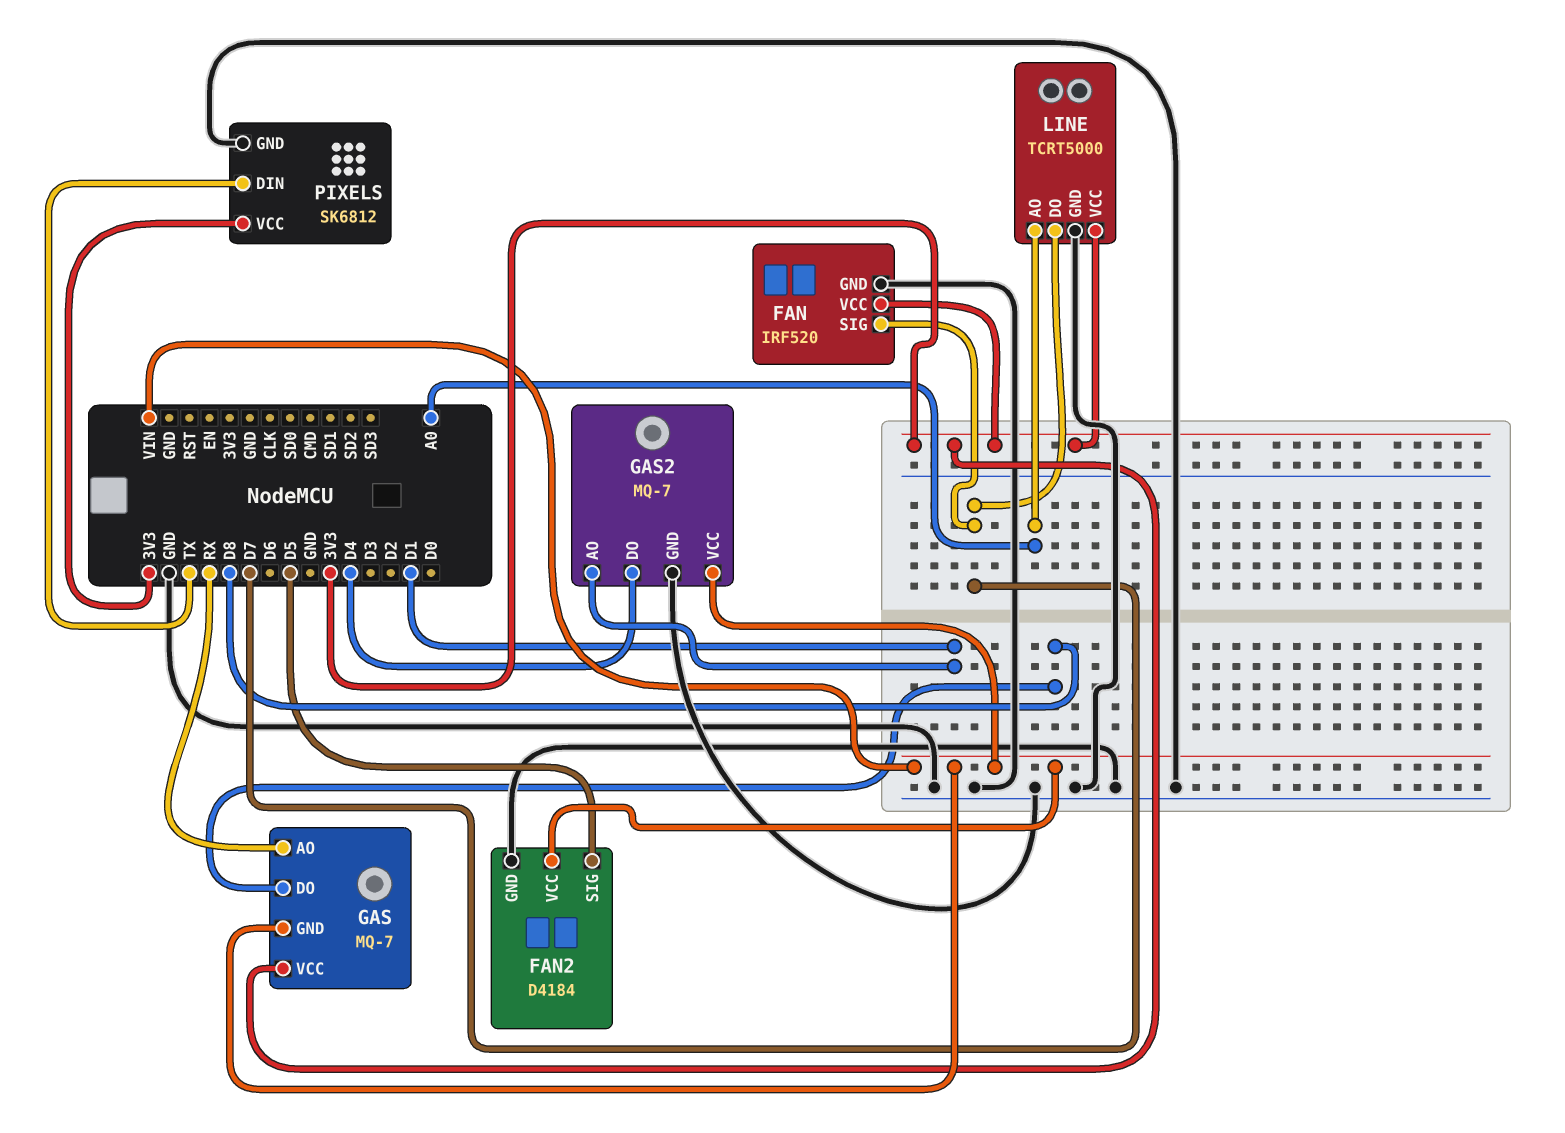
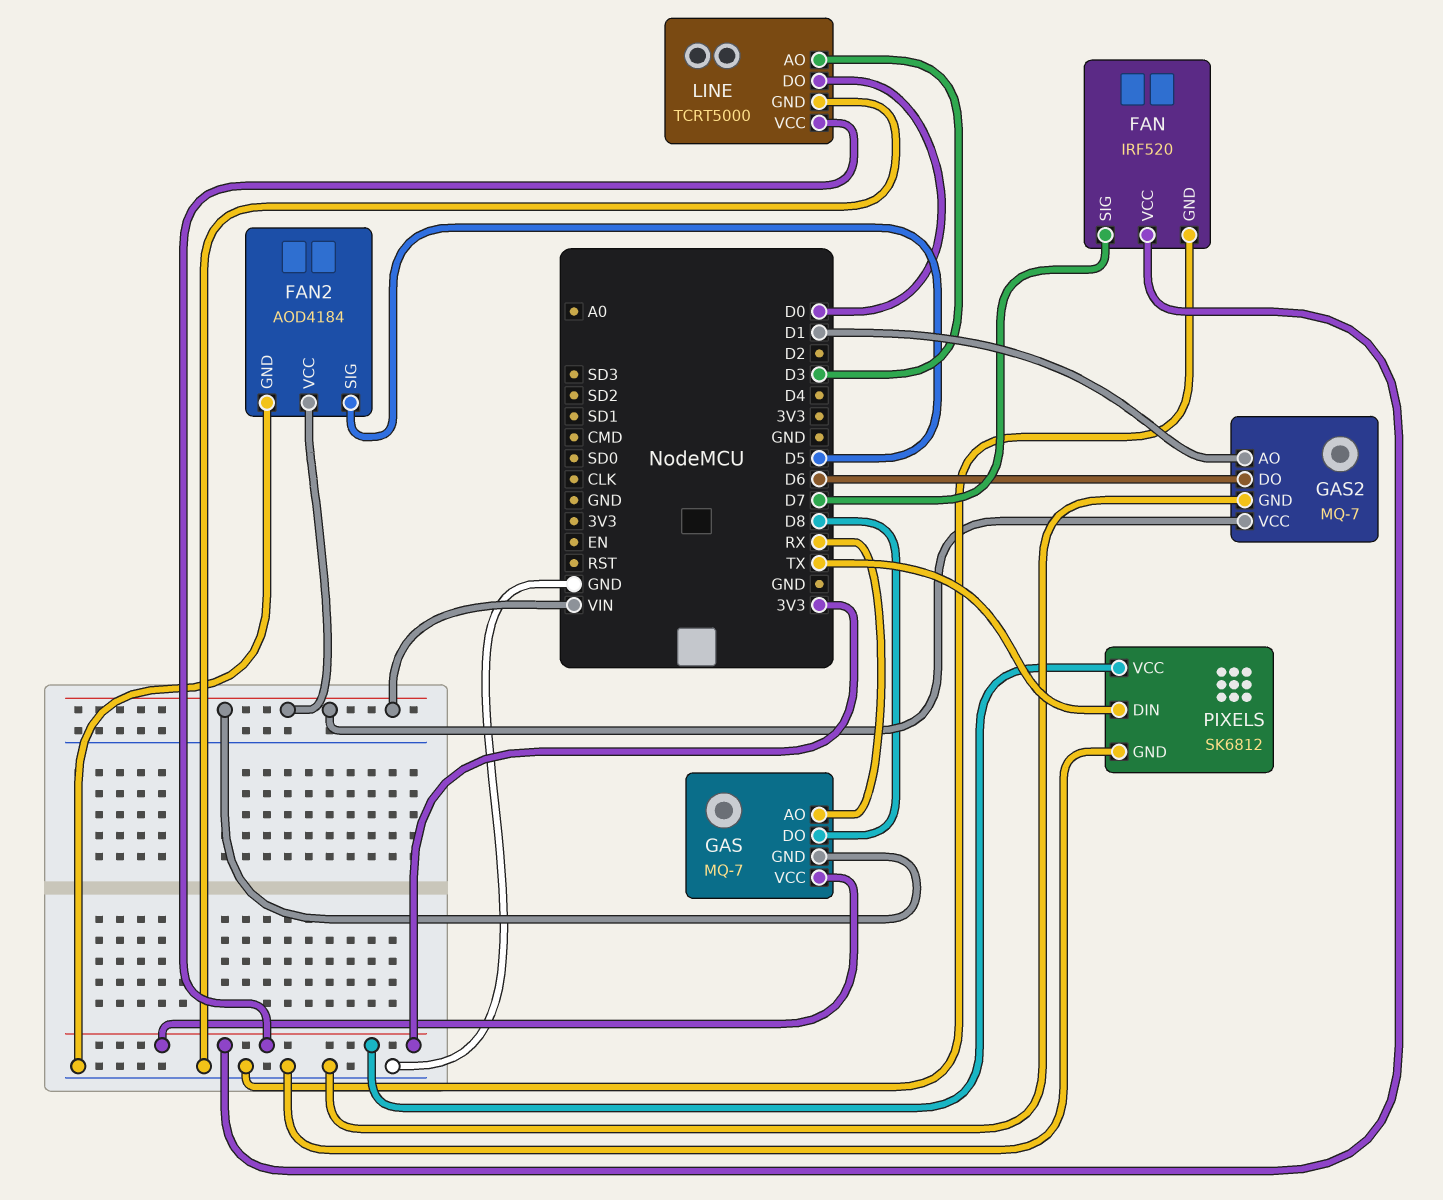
FAN2: D4184 -> AOD4184
GAS2 pin DO: D4 -> D6
LINE pin AO: A0 -> D3
LINE pin DO: D7 -> D0

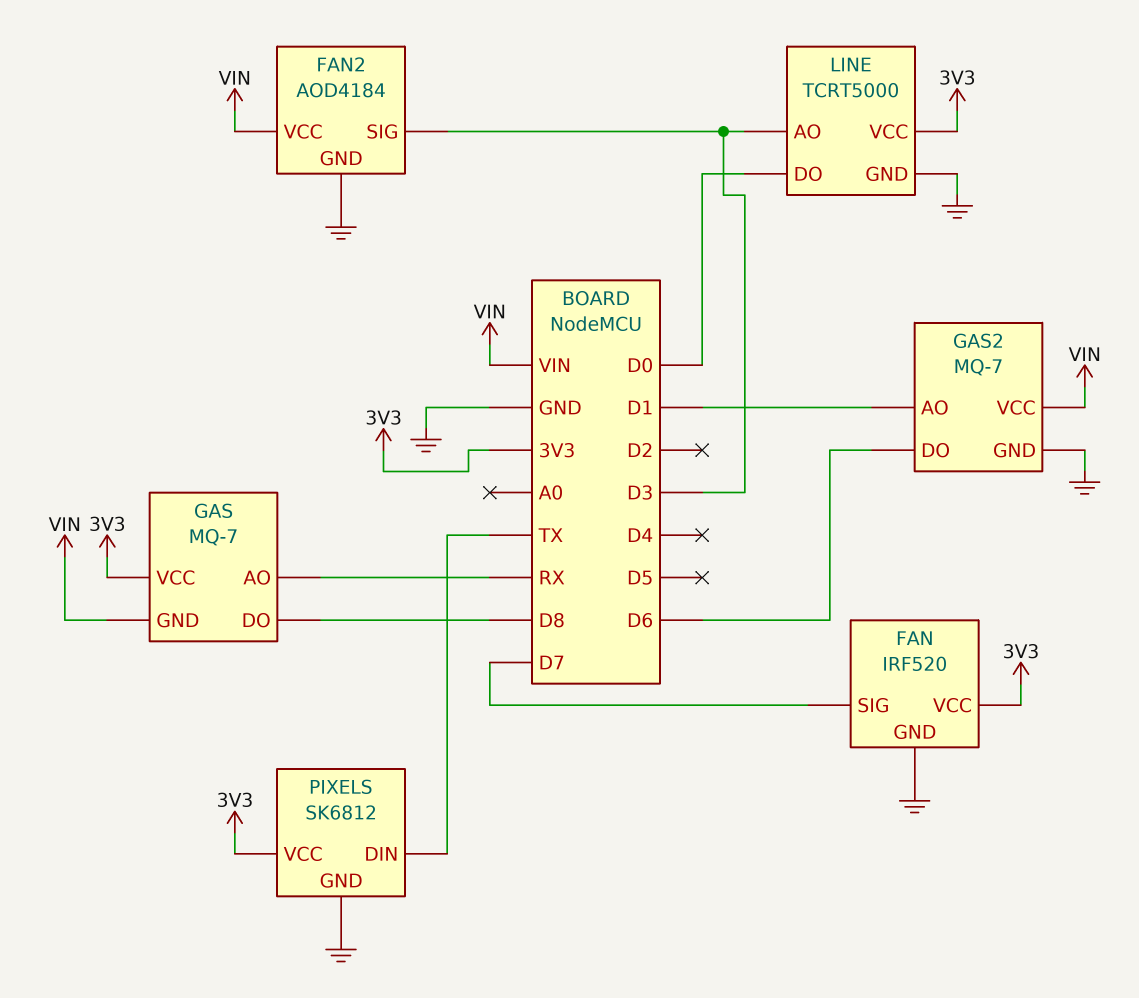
FAN2 pin SIG: D5 -> D3

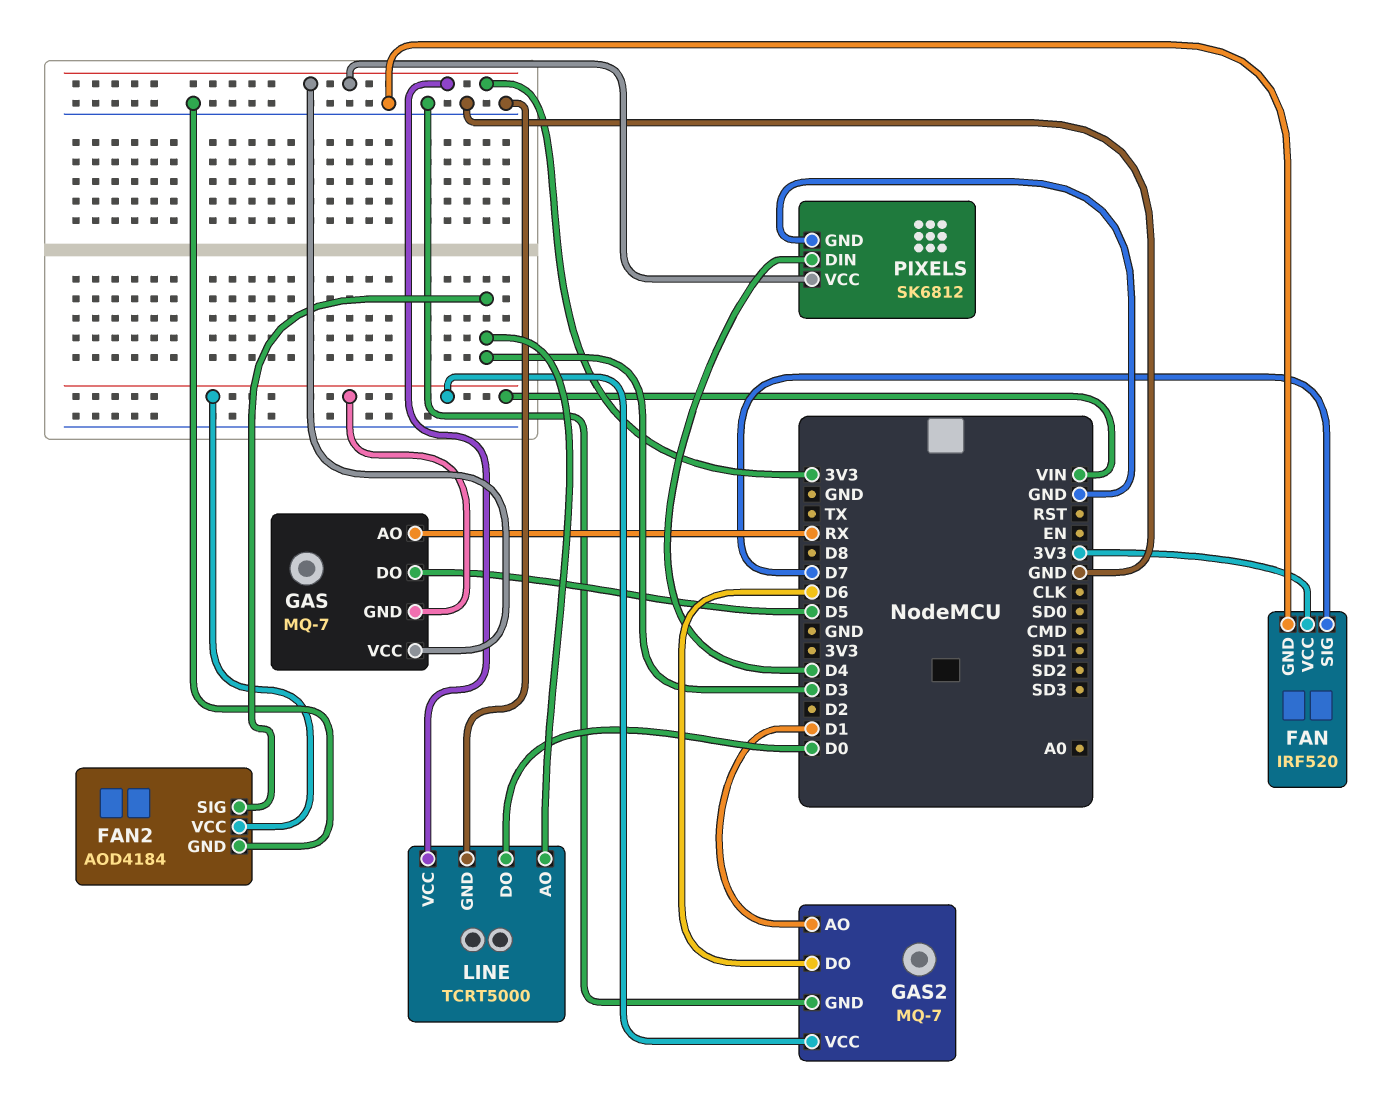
GAS pin DO: D8 -> D5
PIXELS pin DIN: TX -> D4

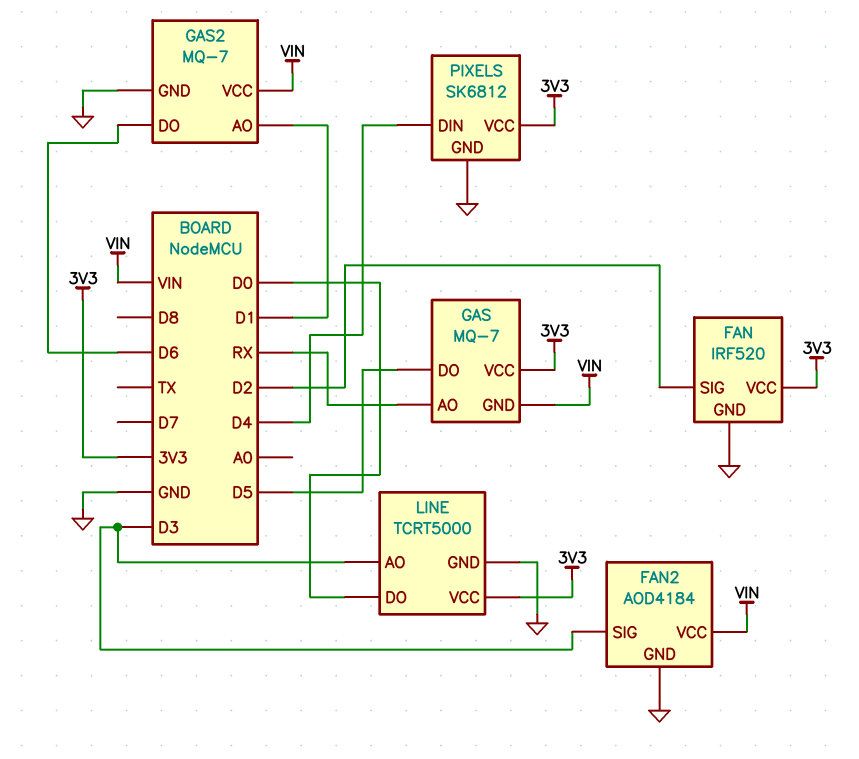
FAN pin SIG: D7 -> D2

